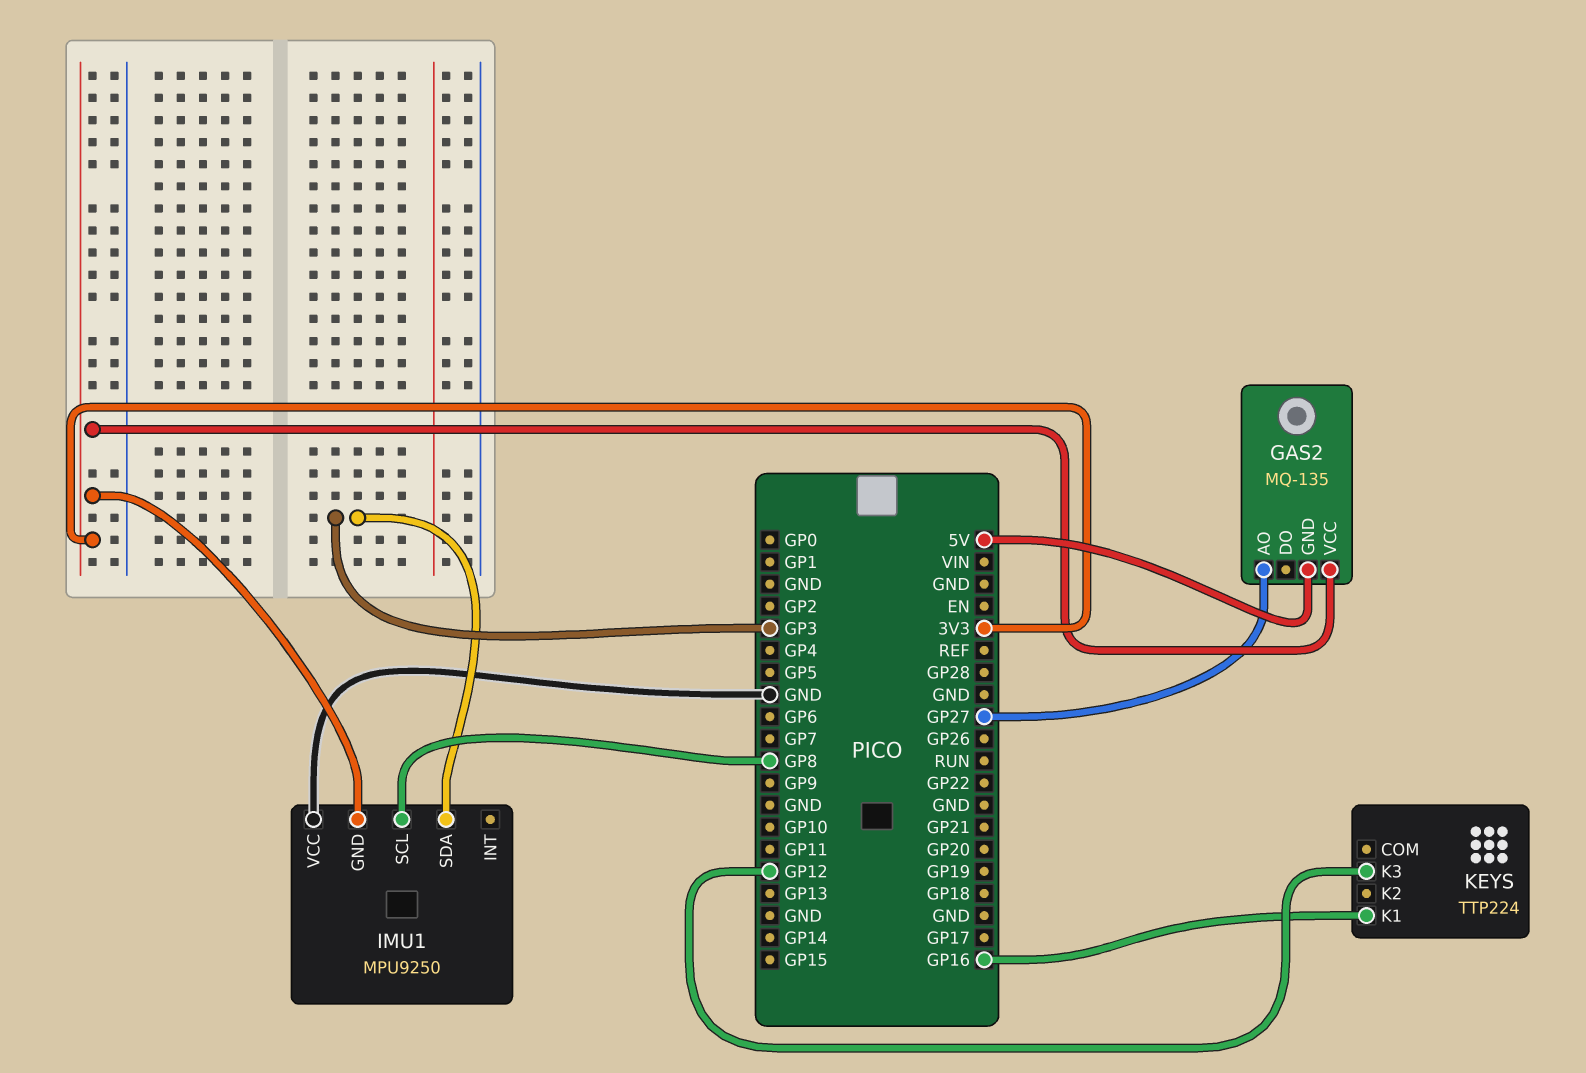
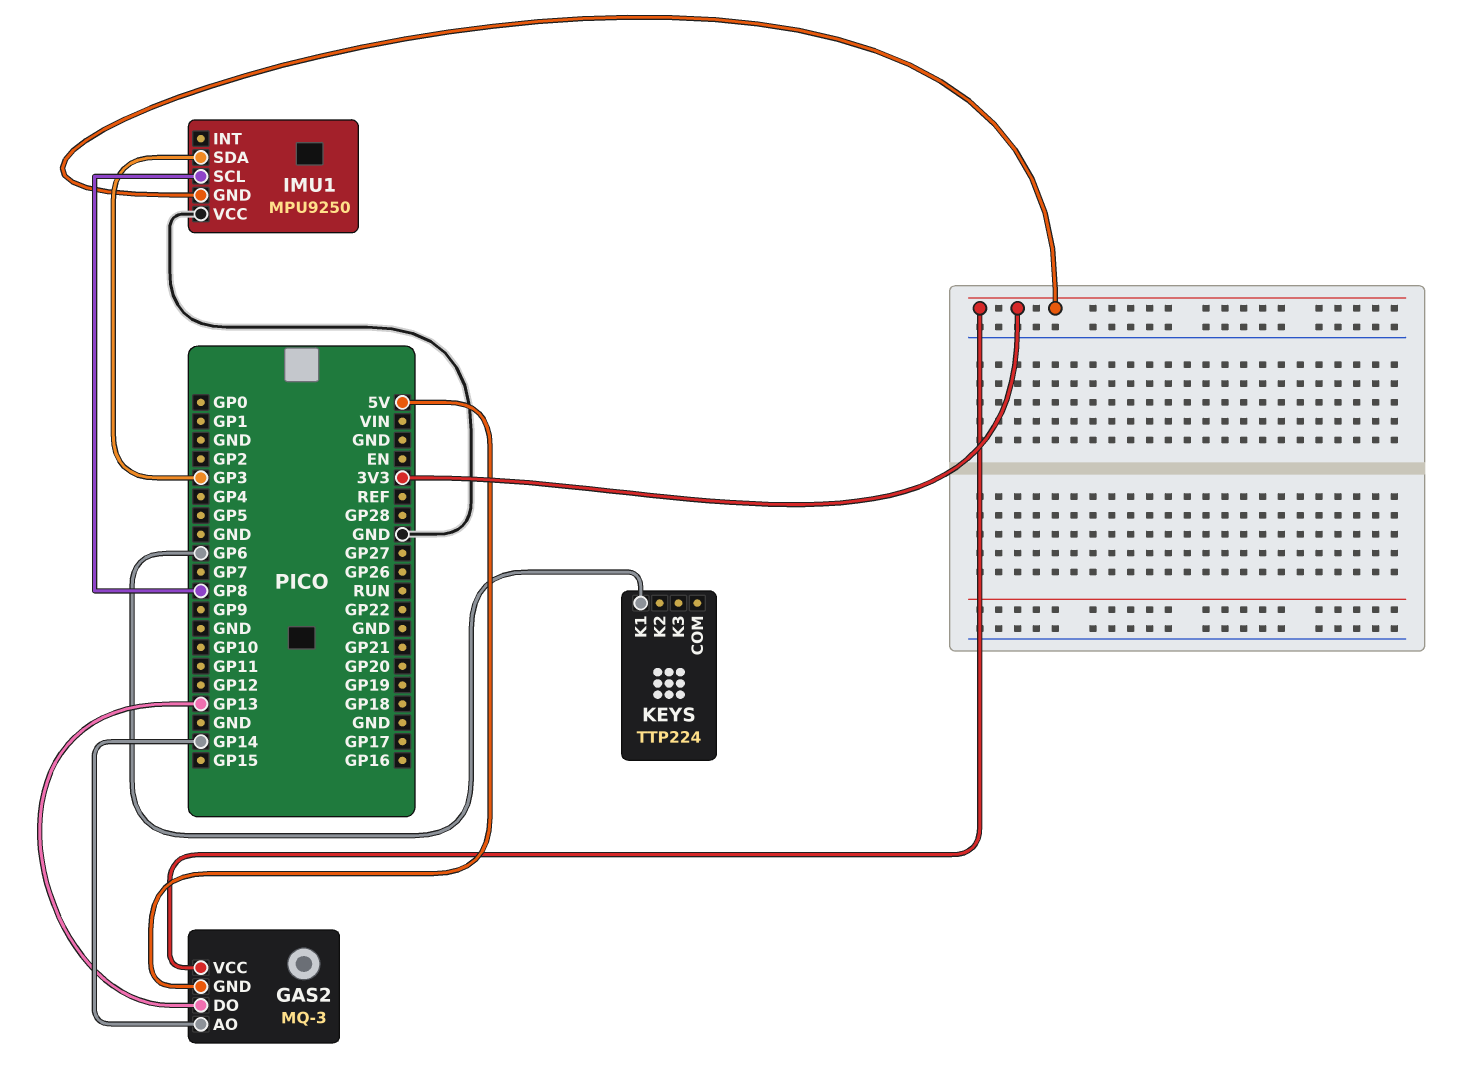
GAS2: MQ-135 -> MQ-3
GAS2 pin AO: GP27 -> GP14
GAS2 pin DO: none -> GP13
KEYS pin K1: GP16 -> GP6
KEYS pin K3: GP12 -> none

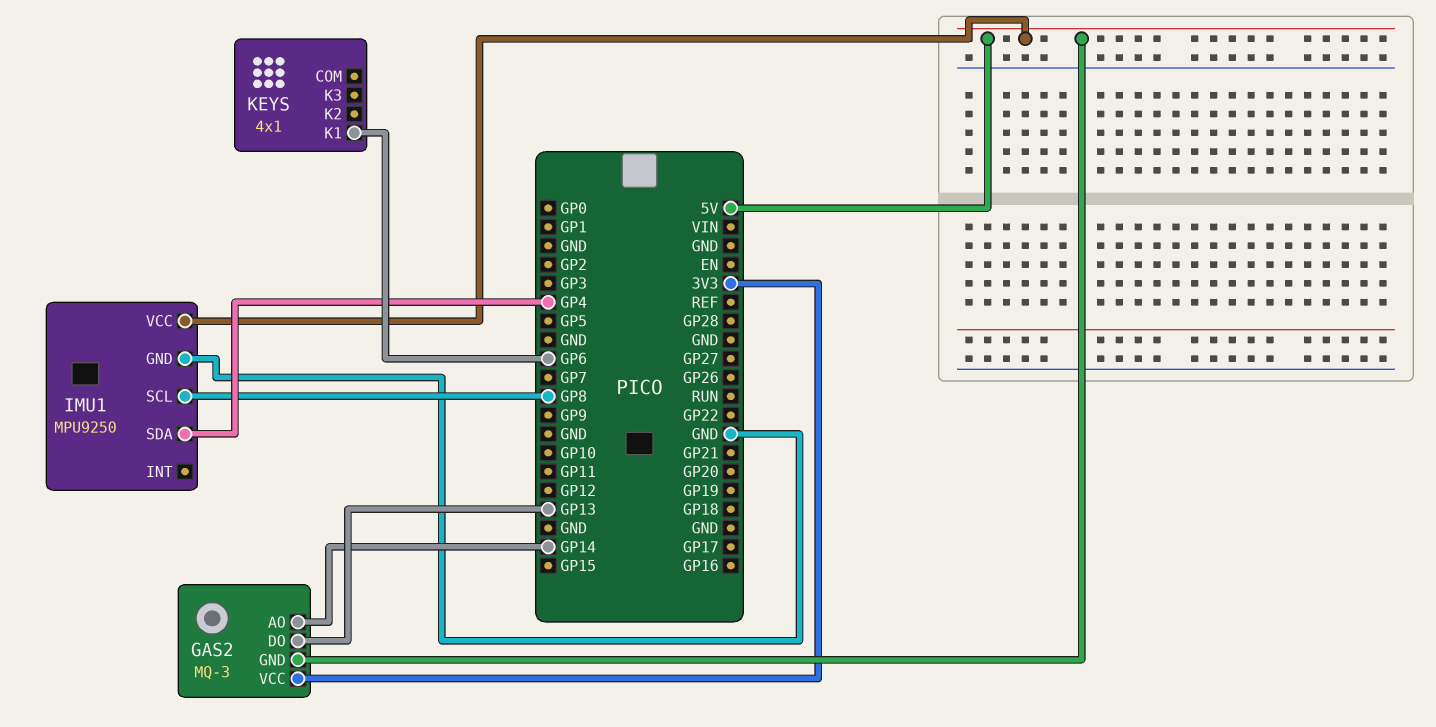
IMU1 pin GND: 3V3 -> GND
IMU1 pin SDA: GP3 -> GP4
IMU1 pin VCC: GND -> 5V
KEYS: TTP224 -> 4x1

